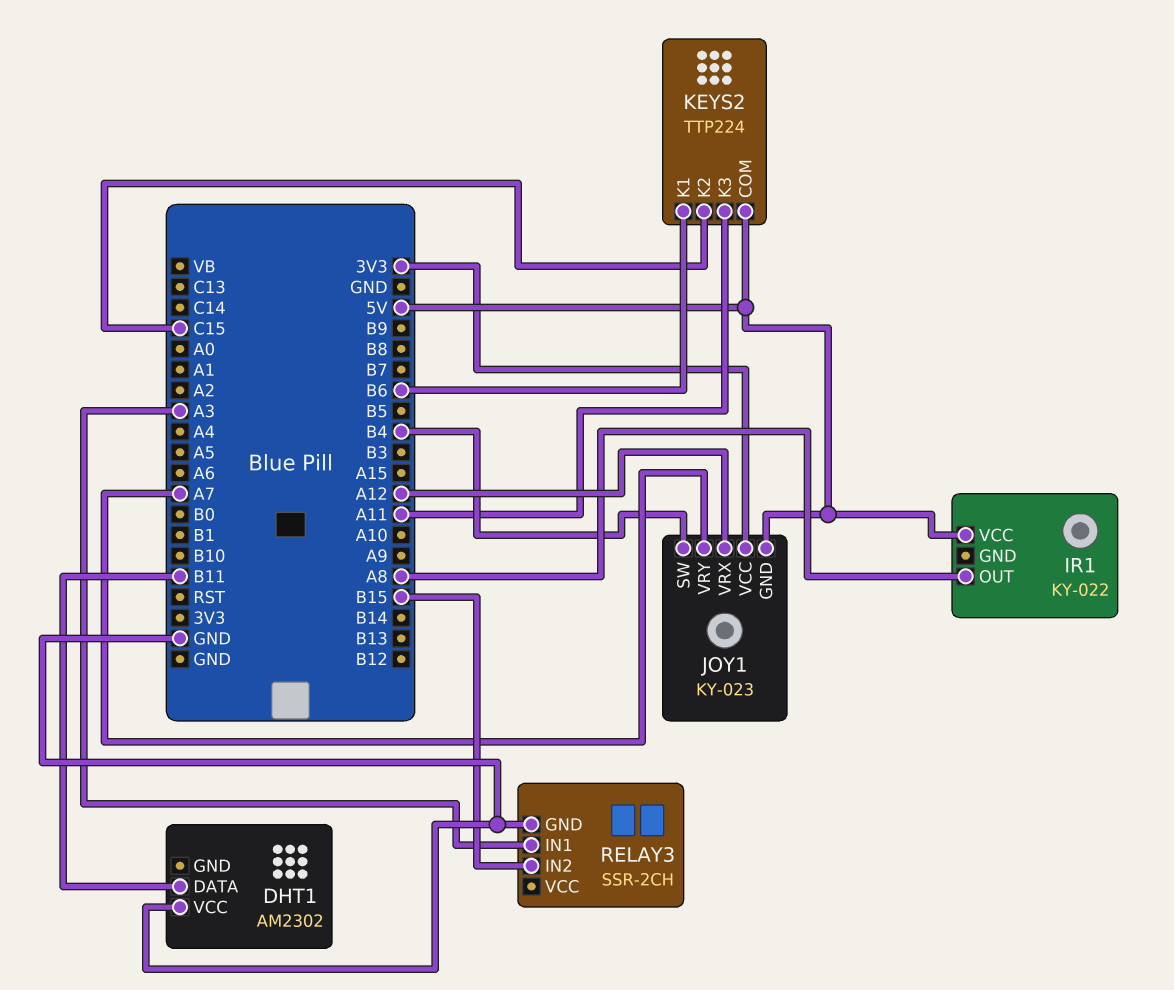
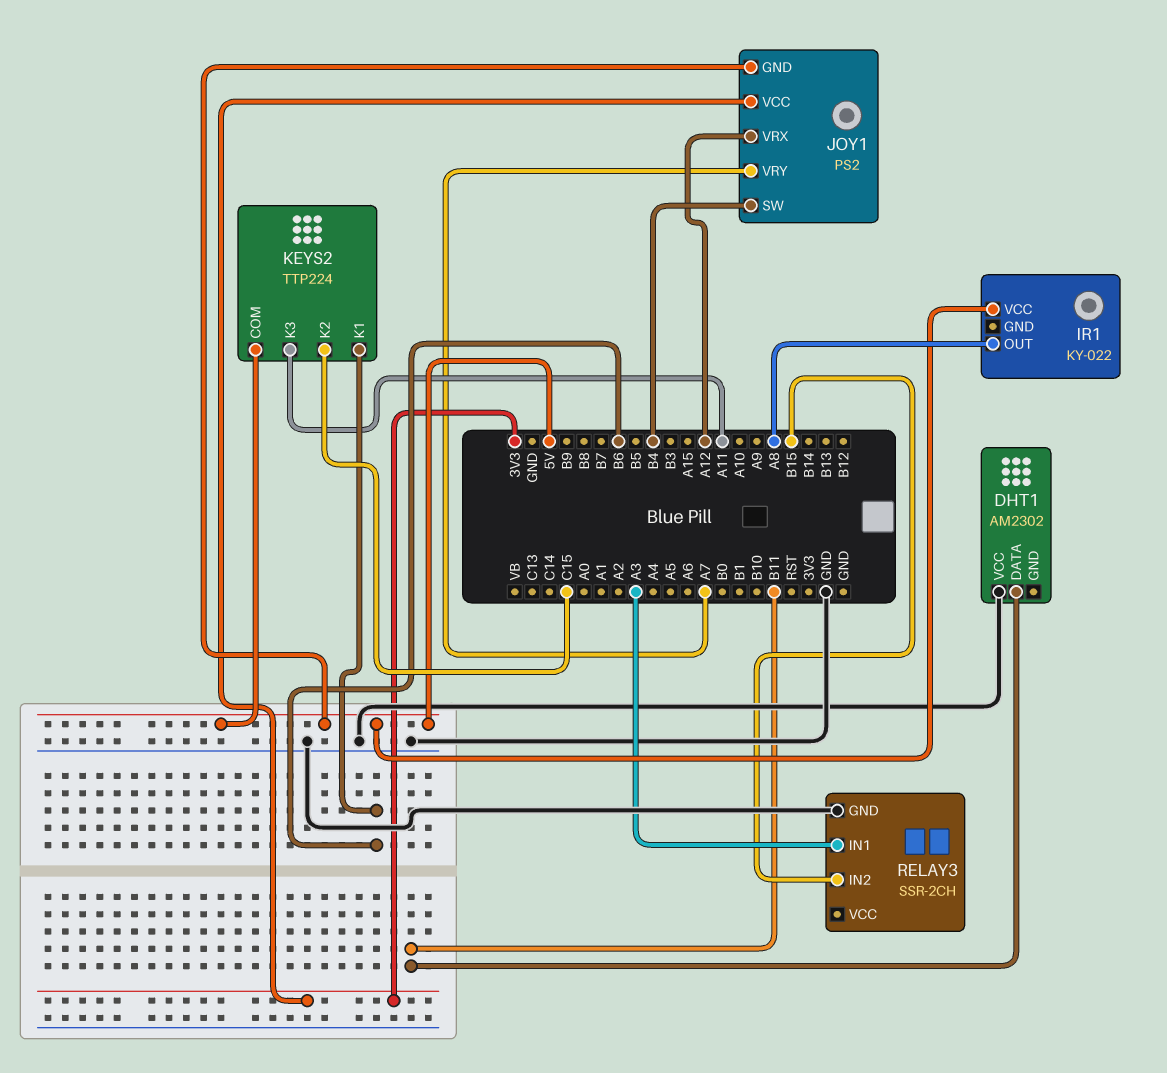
JOY1: KY-023 -> PS2

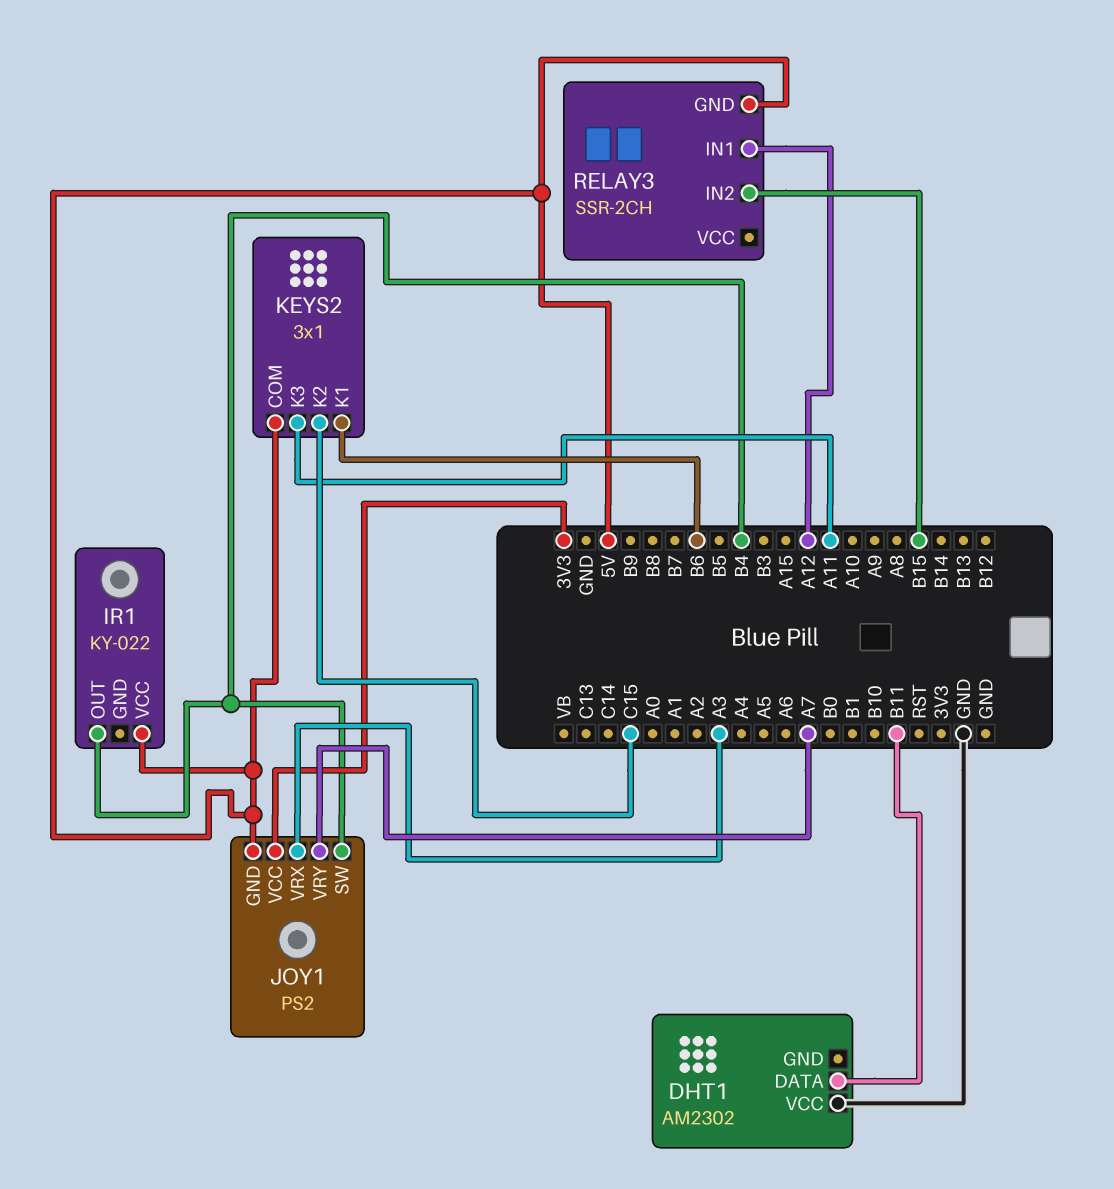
IR1 pin OUT: A8 -> B4
JOY1 pin VRX: A12 -> A3
KEYS2: TTP224 -> 3x1
RELAY3 pin GND: GND -> 5V
RELAY3 pin IN1: A3 -> A12

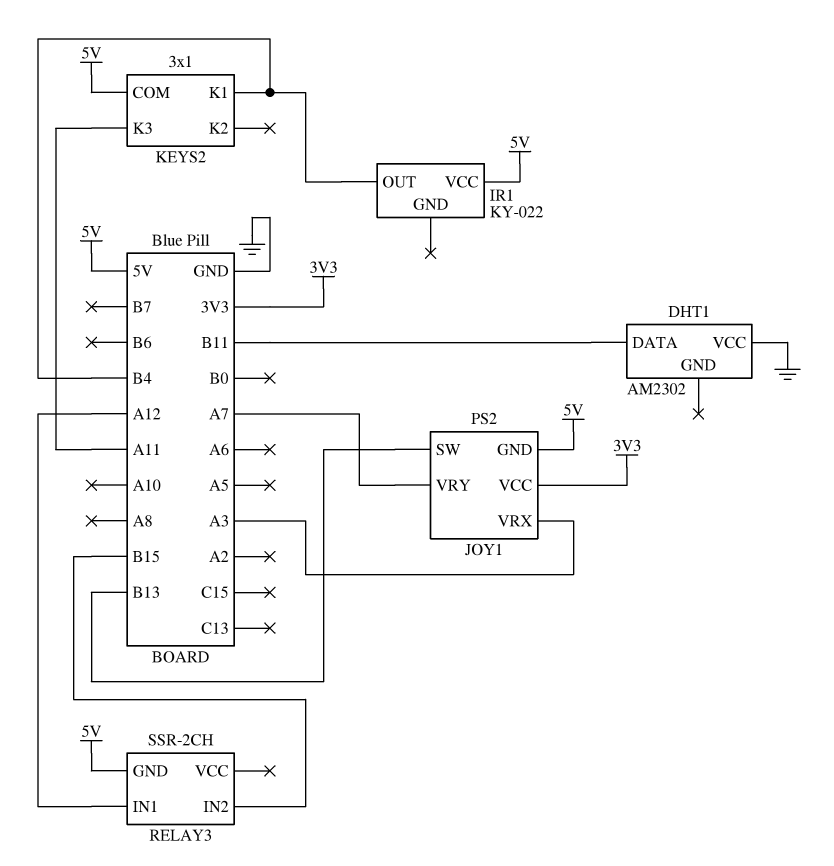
JOY1 pin SW: B4 -> B13
KEYS2 pin K1: B6 -> B4
KEYS2 pin K2: C15 -> none

